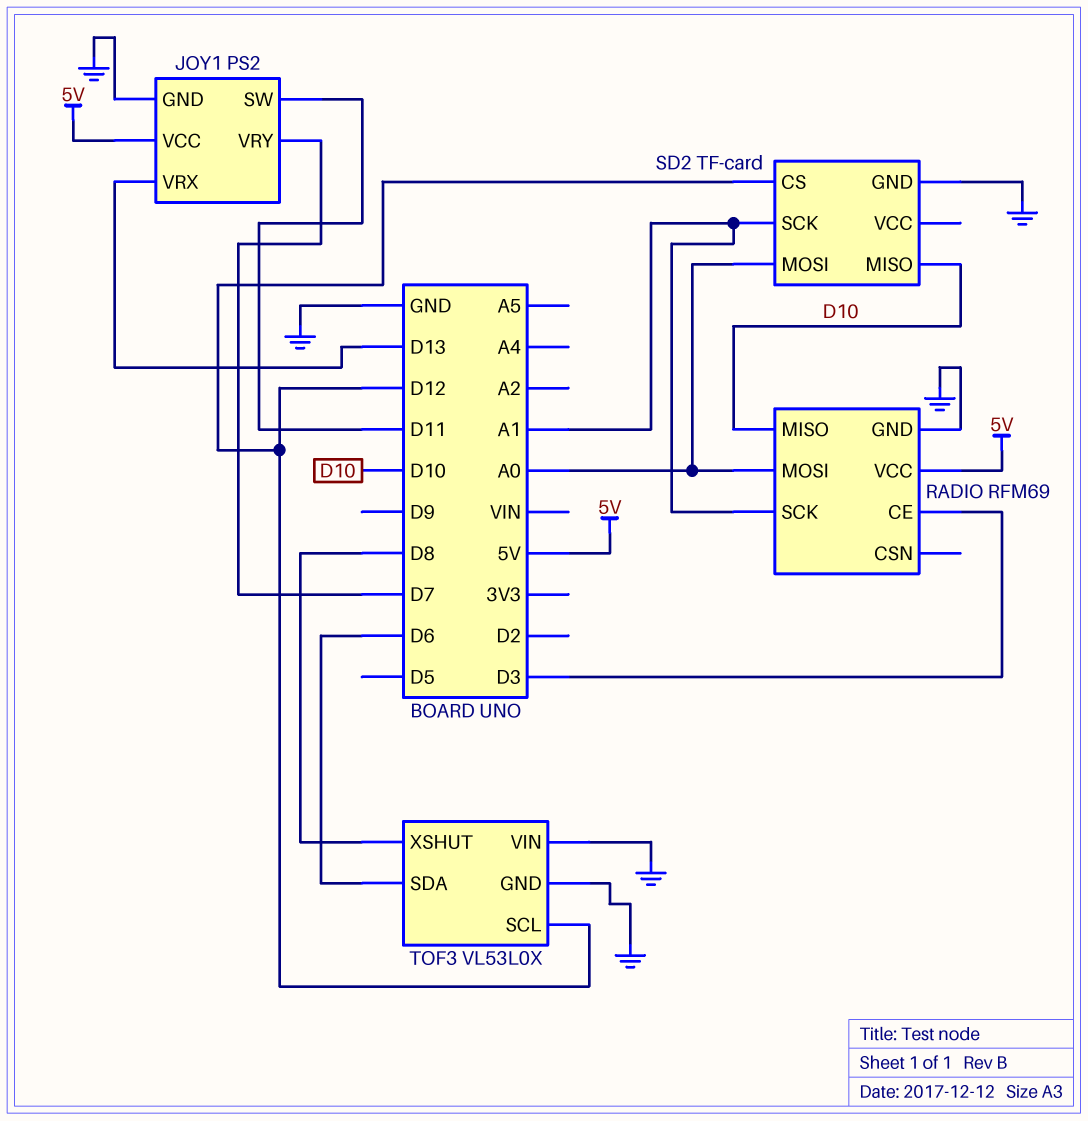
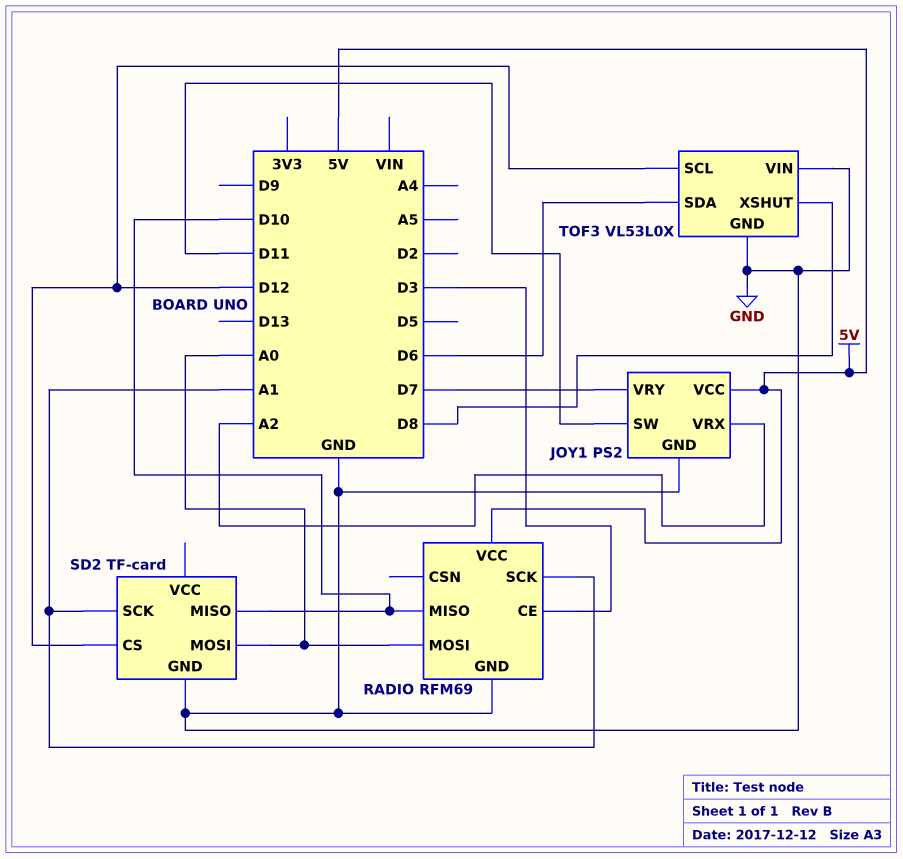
JOY1 pin VRX: D13 -> A2

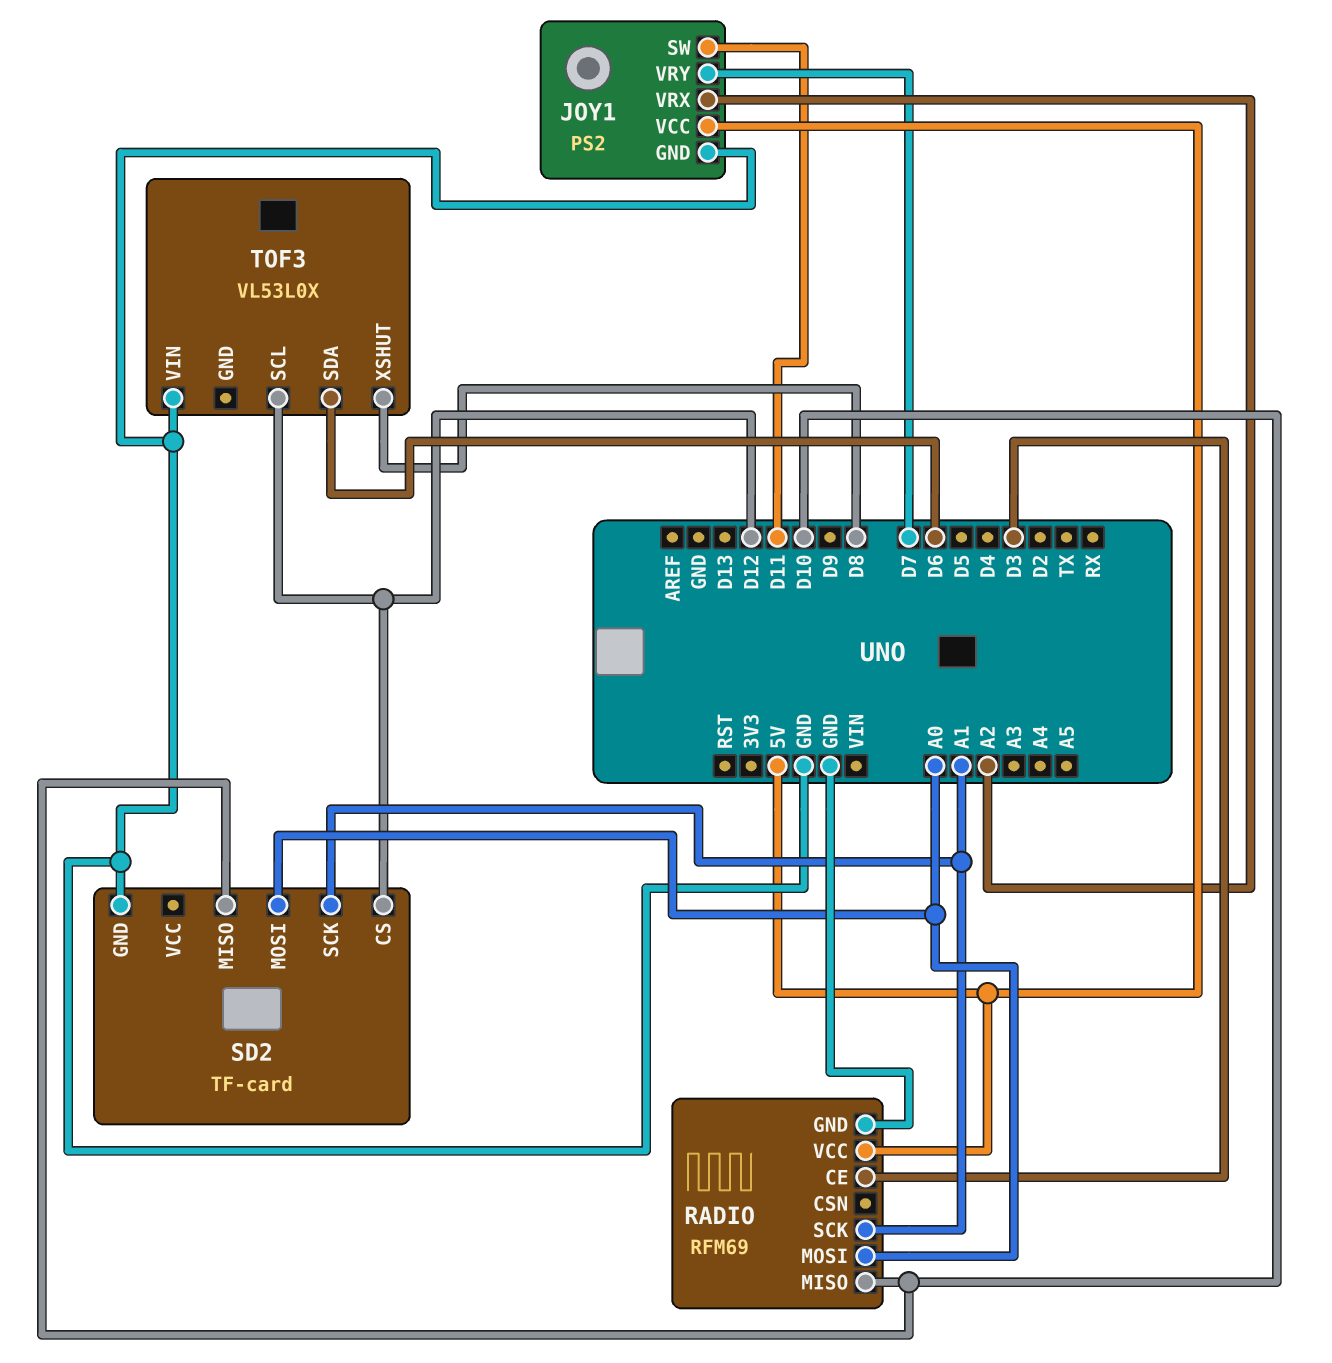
TOF3 pin GND: GND -> none

